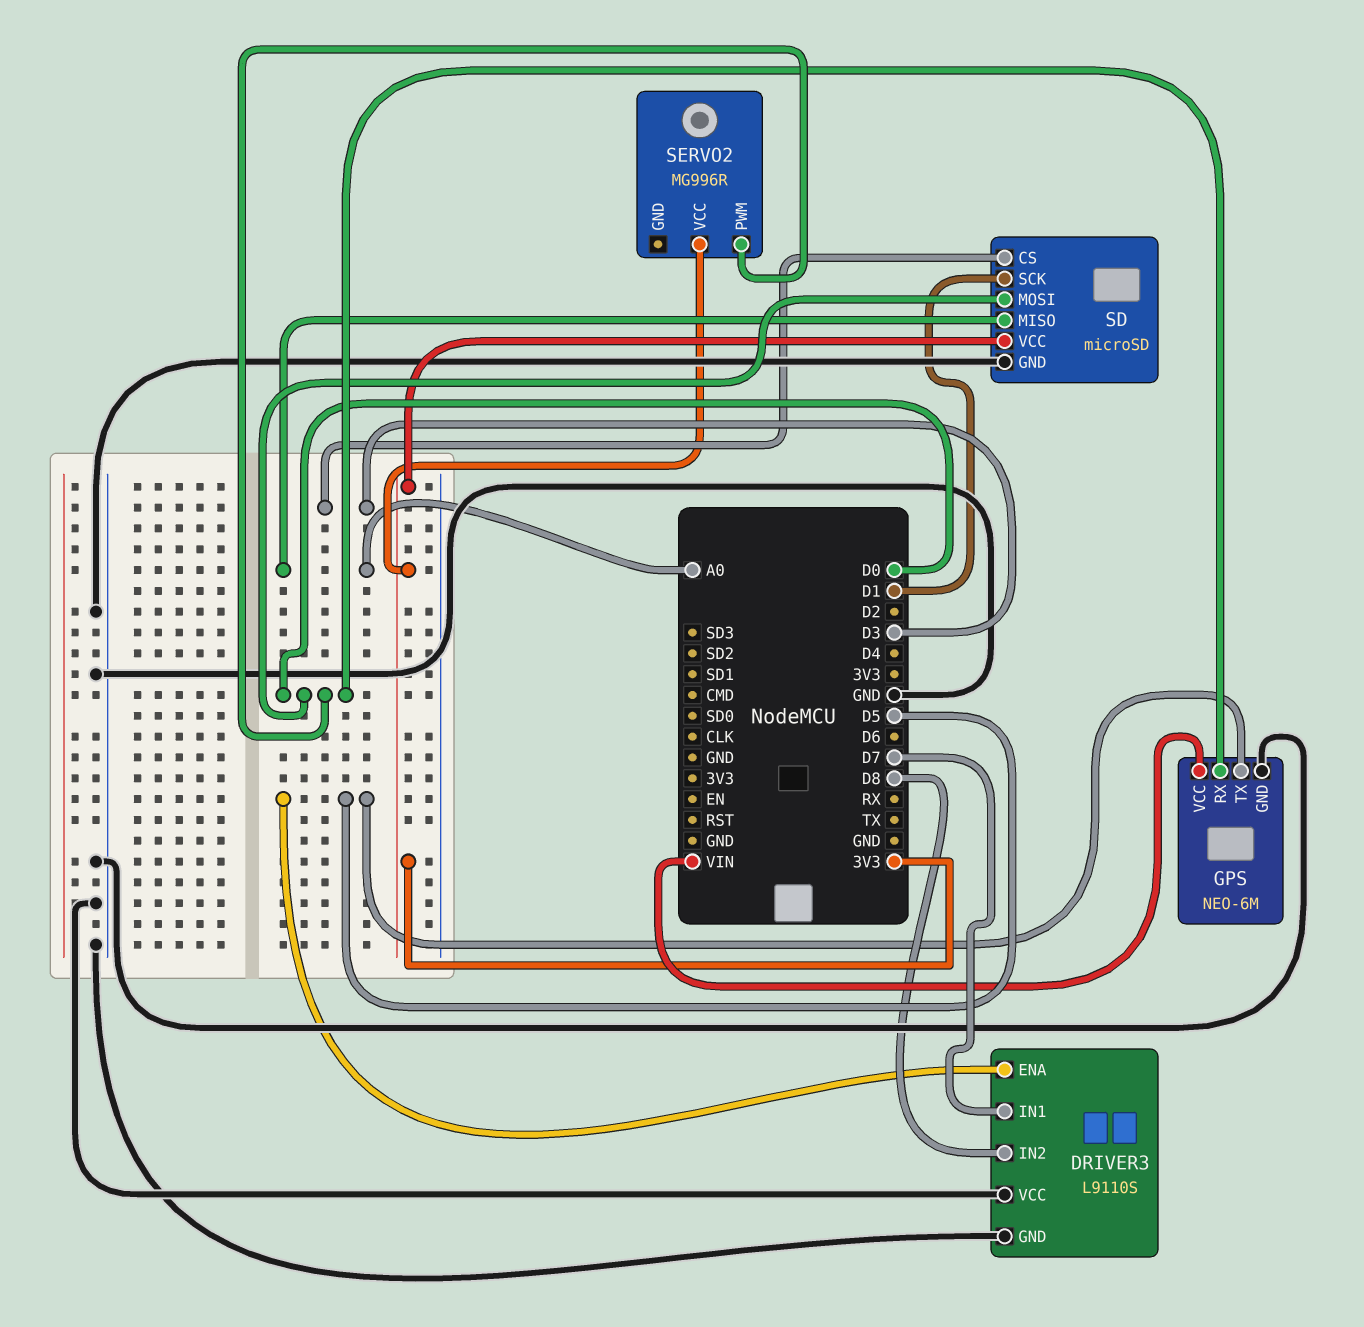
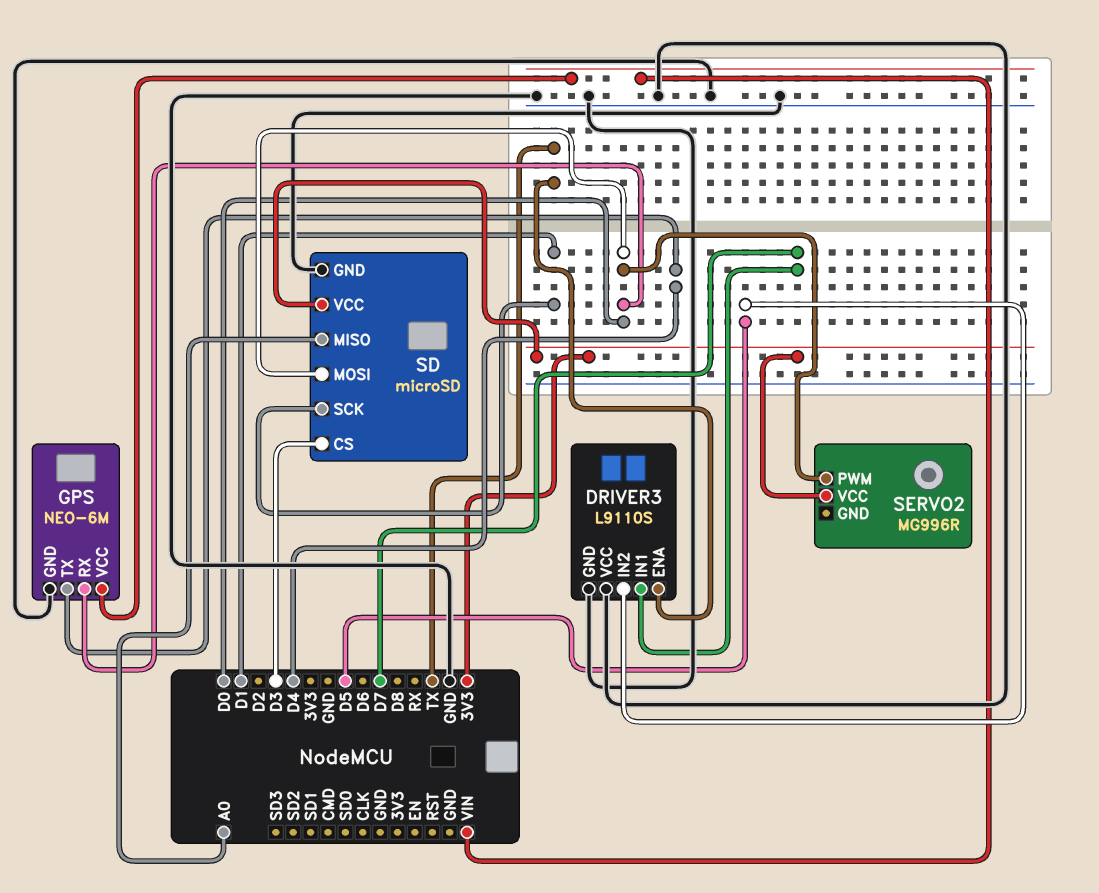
DRIVER3 pin ENA: D5 -> TX
DRIVER3 pin IN2: D8 -> D5
GPS pin TX: D5 -> D4

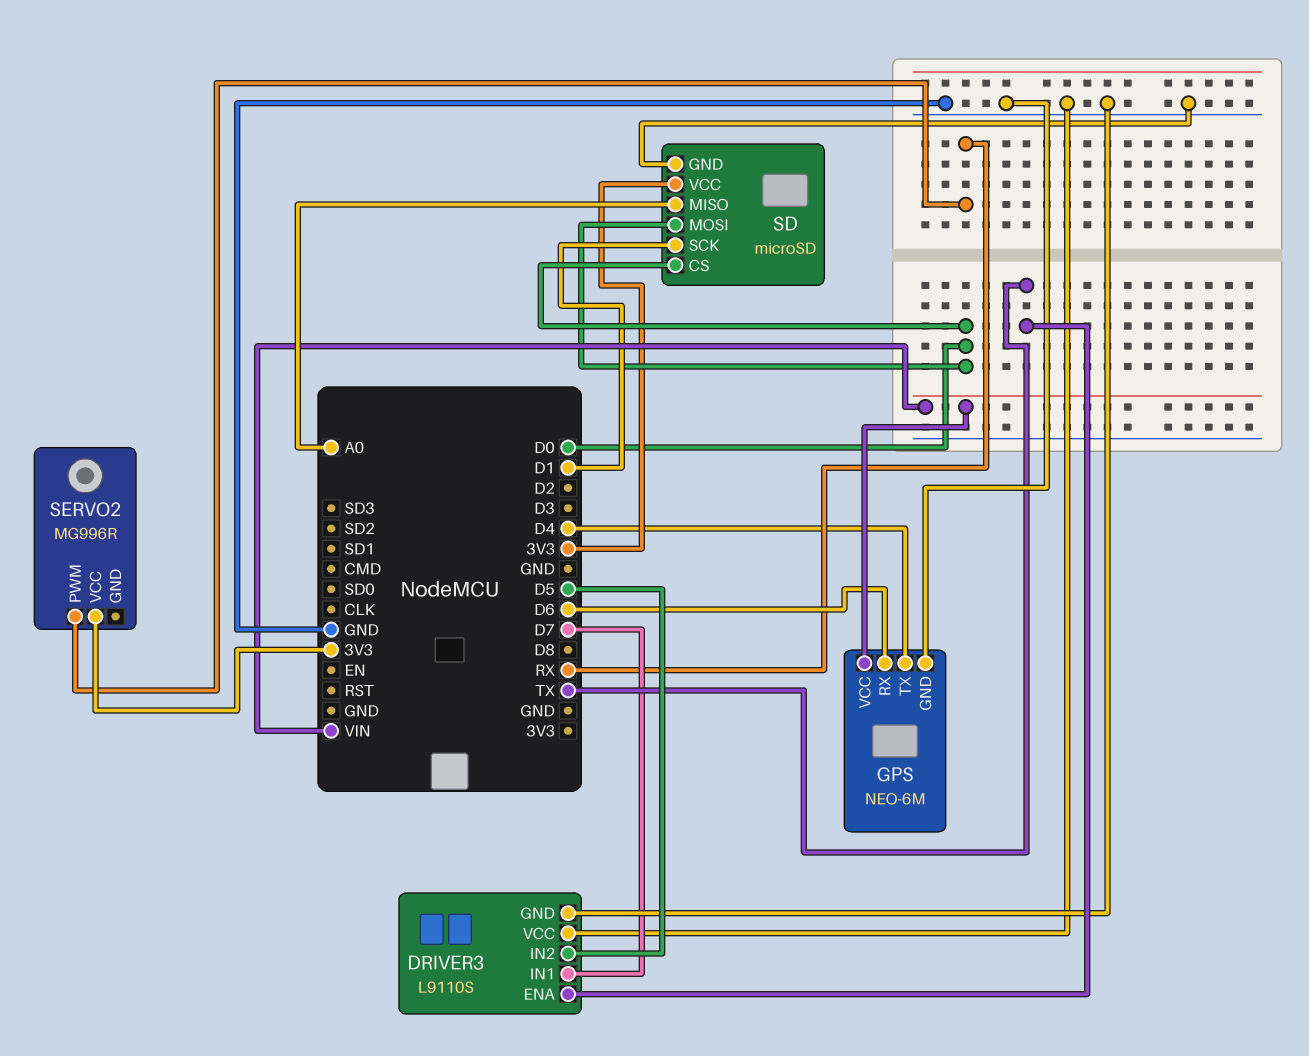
GPS pin RX: D0 -> D6
SD pin CS: D3 -> D0
SERVO2 pin PWM: D0 -> RX

